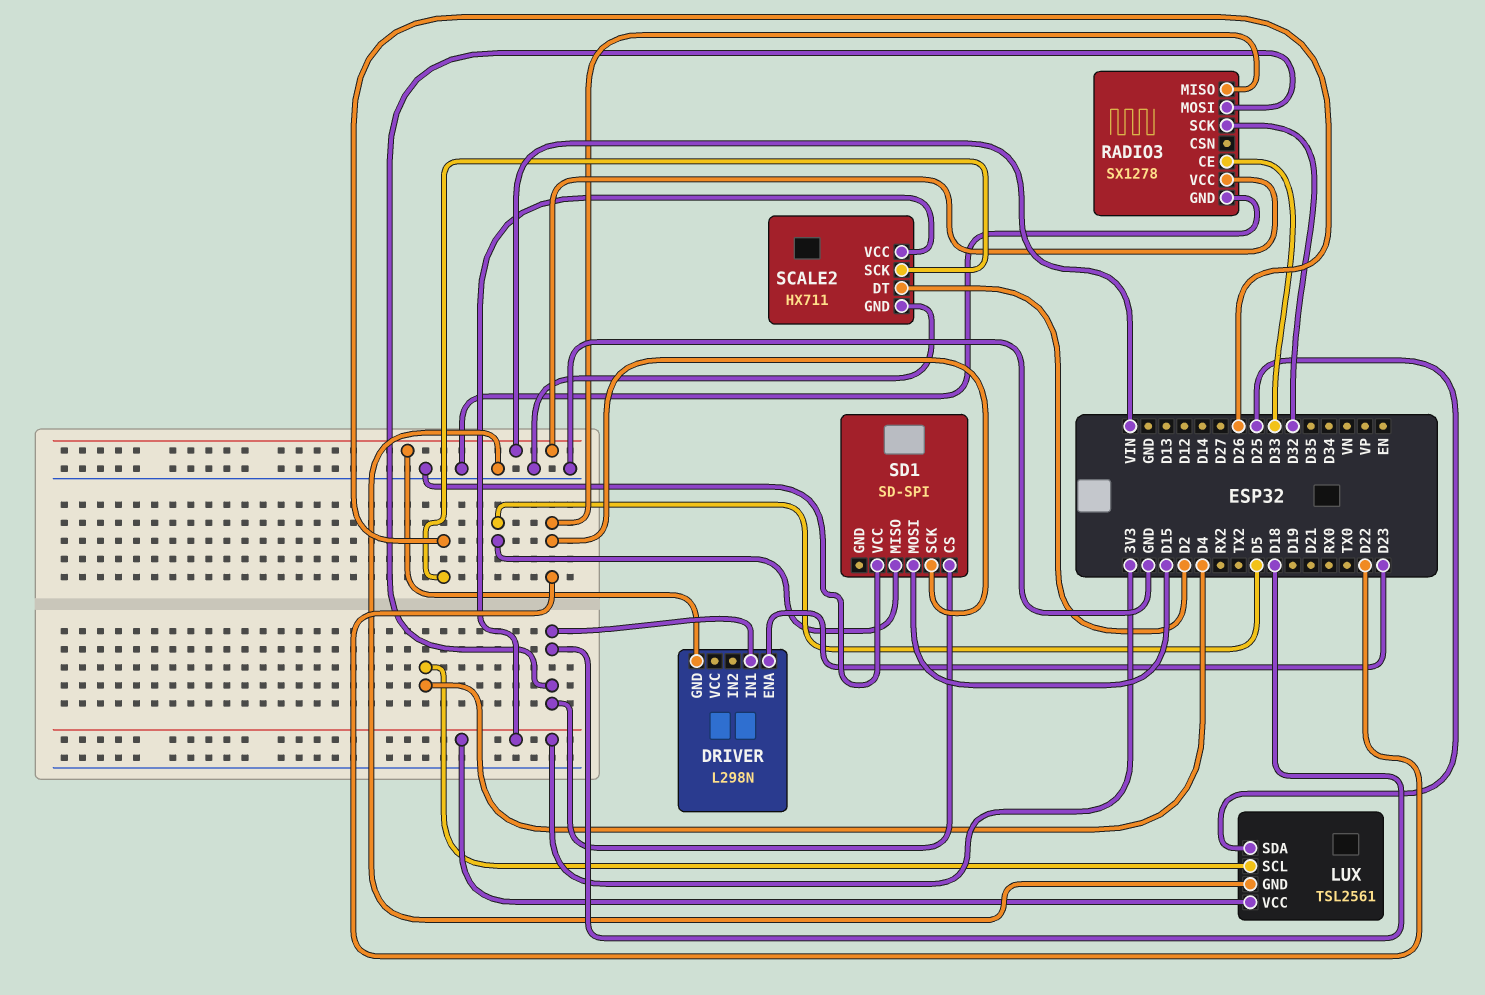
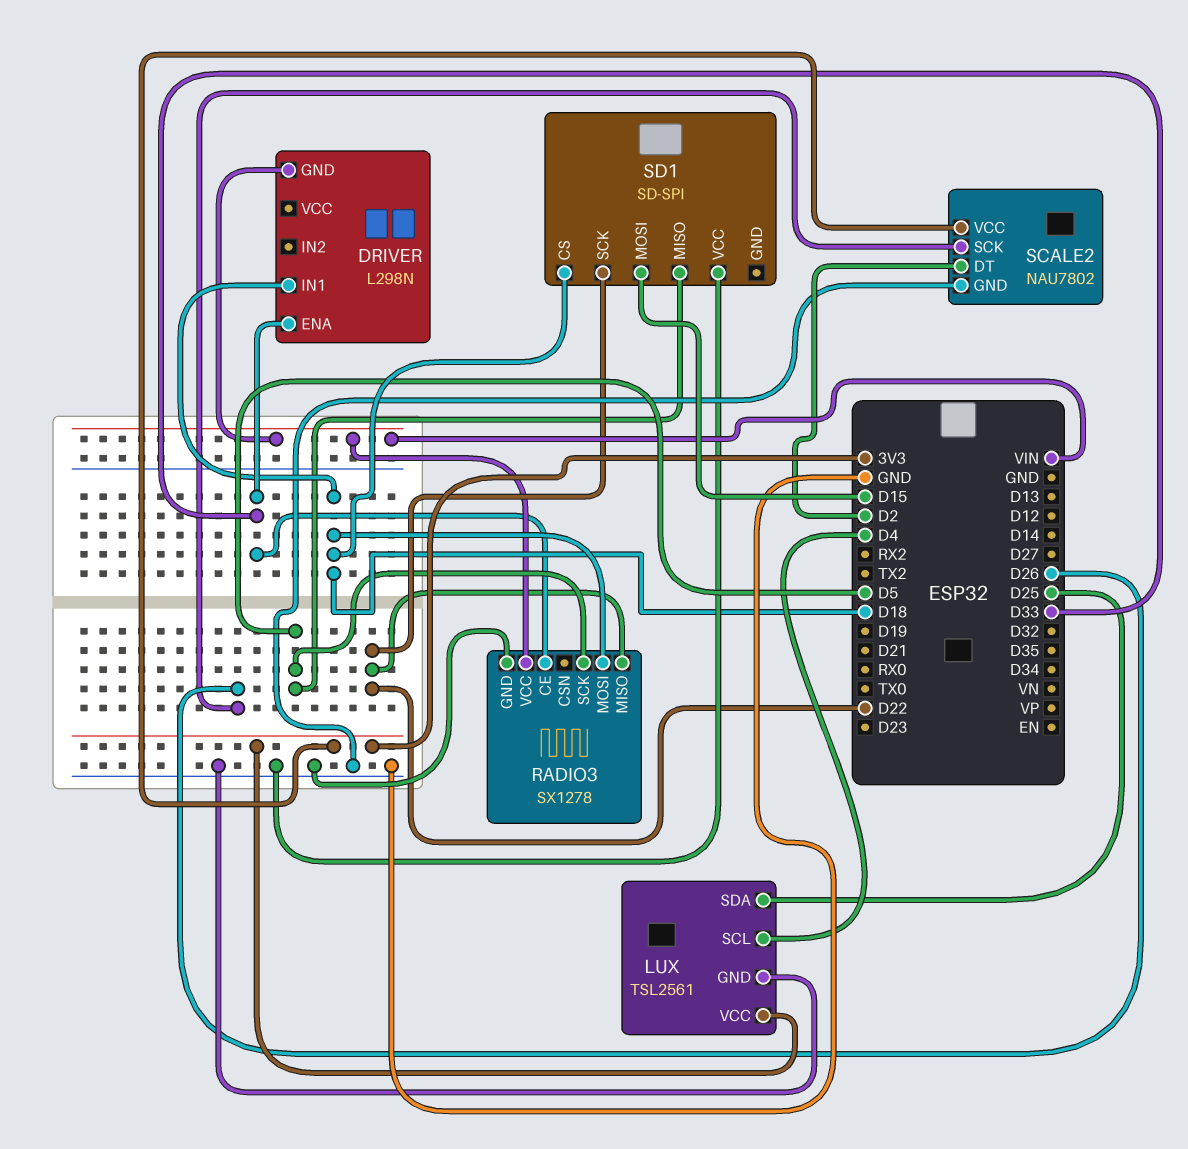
DRIVER pin ENA: D23 -> D33
RADIO3 pin SCK: D32 -> D5
SCALE2: HX711 -> NAU7802

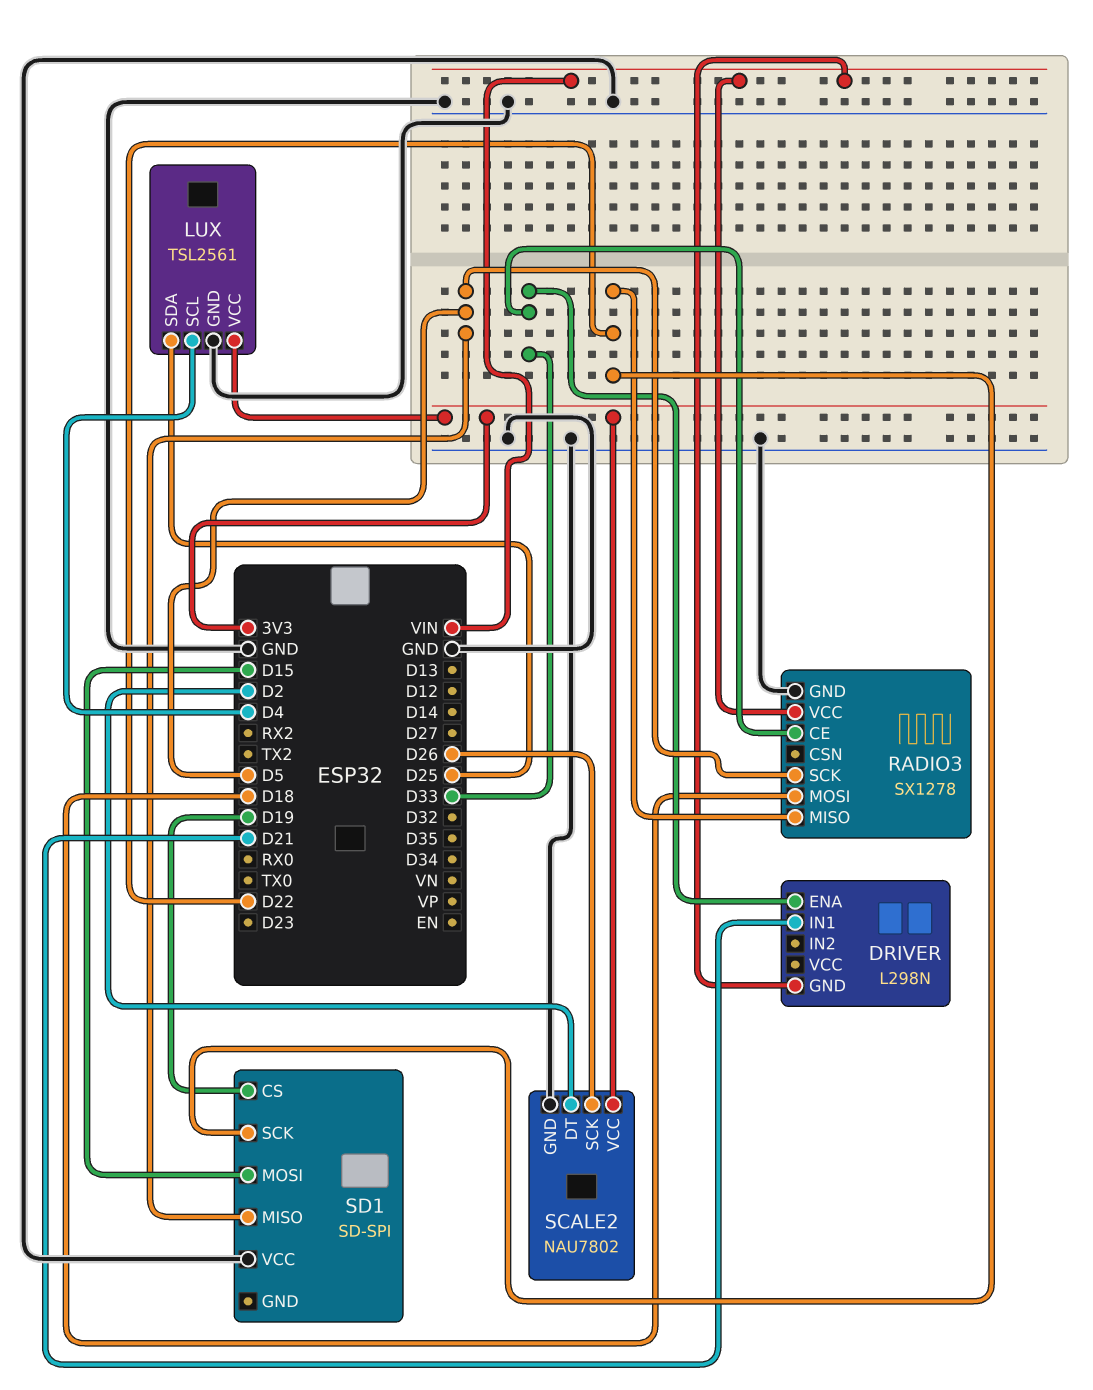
DRIVER pin IN1: D18 -> D21
SD1 pin CS: D18 -> D19

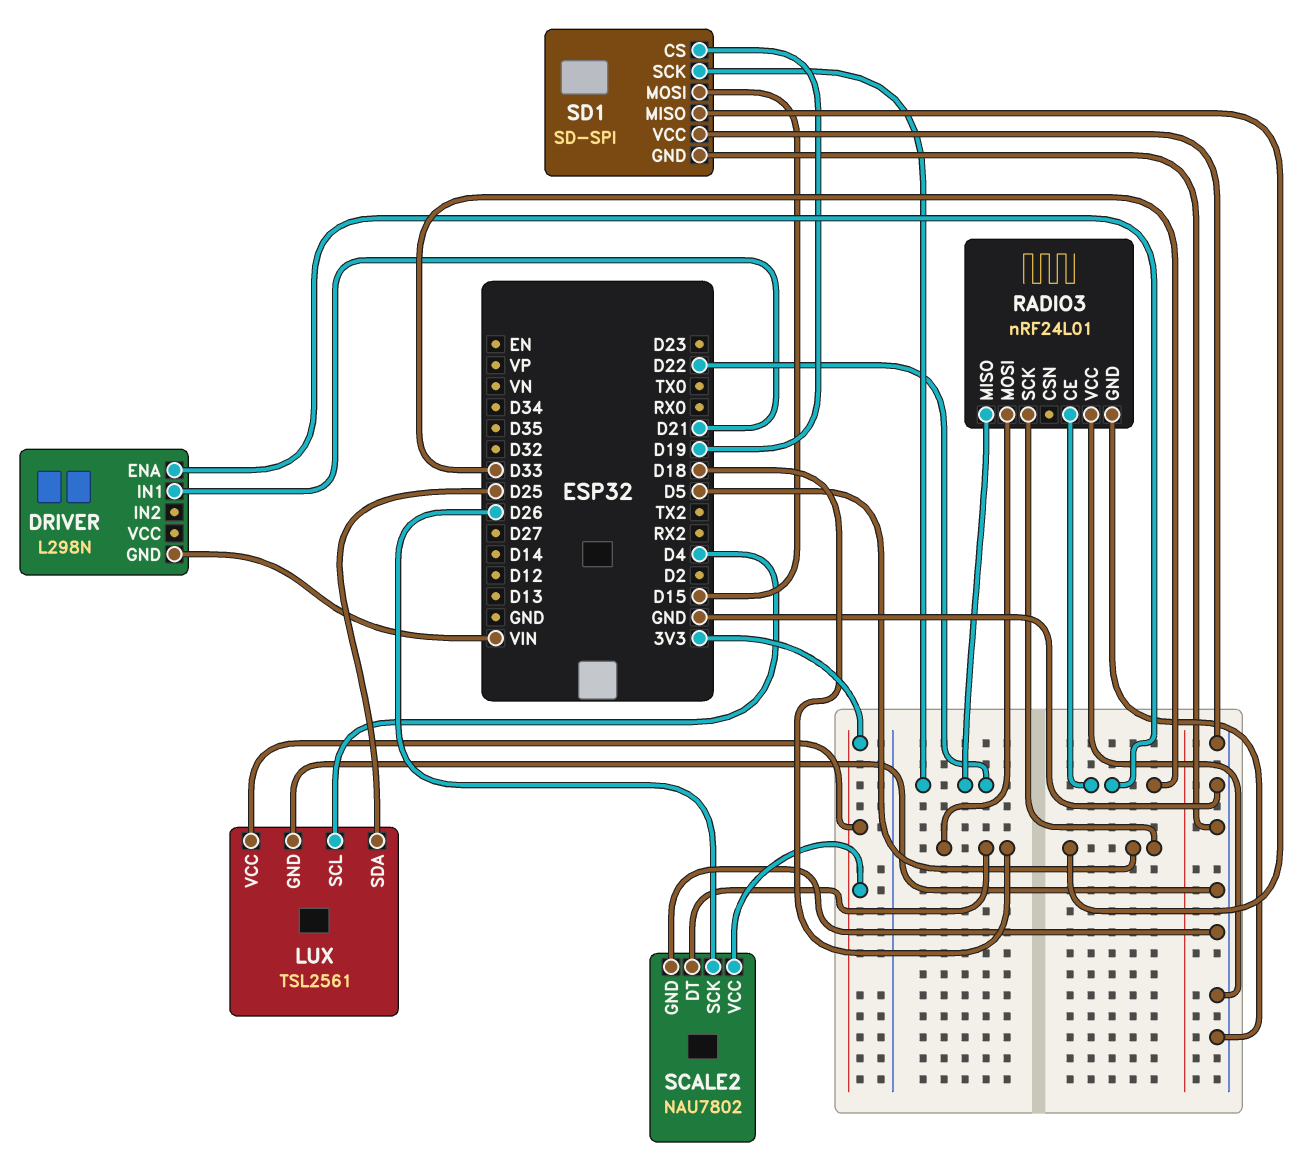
RADIO3: SX1278 -> nRF24L01
RADIO3 pin VCC: VIN -> GND
SCALE2 pin DT: D2 -> D18
SD1 pin GND: none -> GND

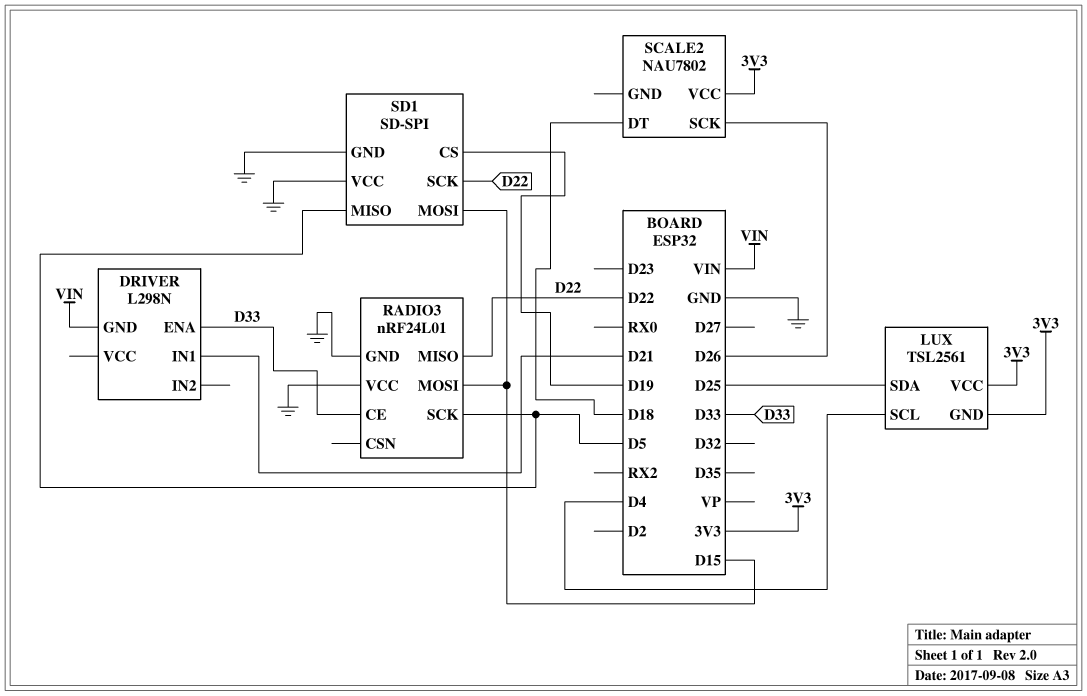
LUX pin GND: GND -> 3V3
RADIO3 pin MOSI: D18 -> D15
SCALE2 pin GND: GND -> none

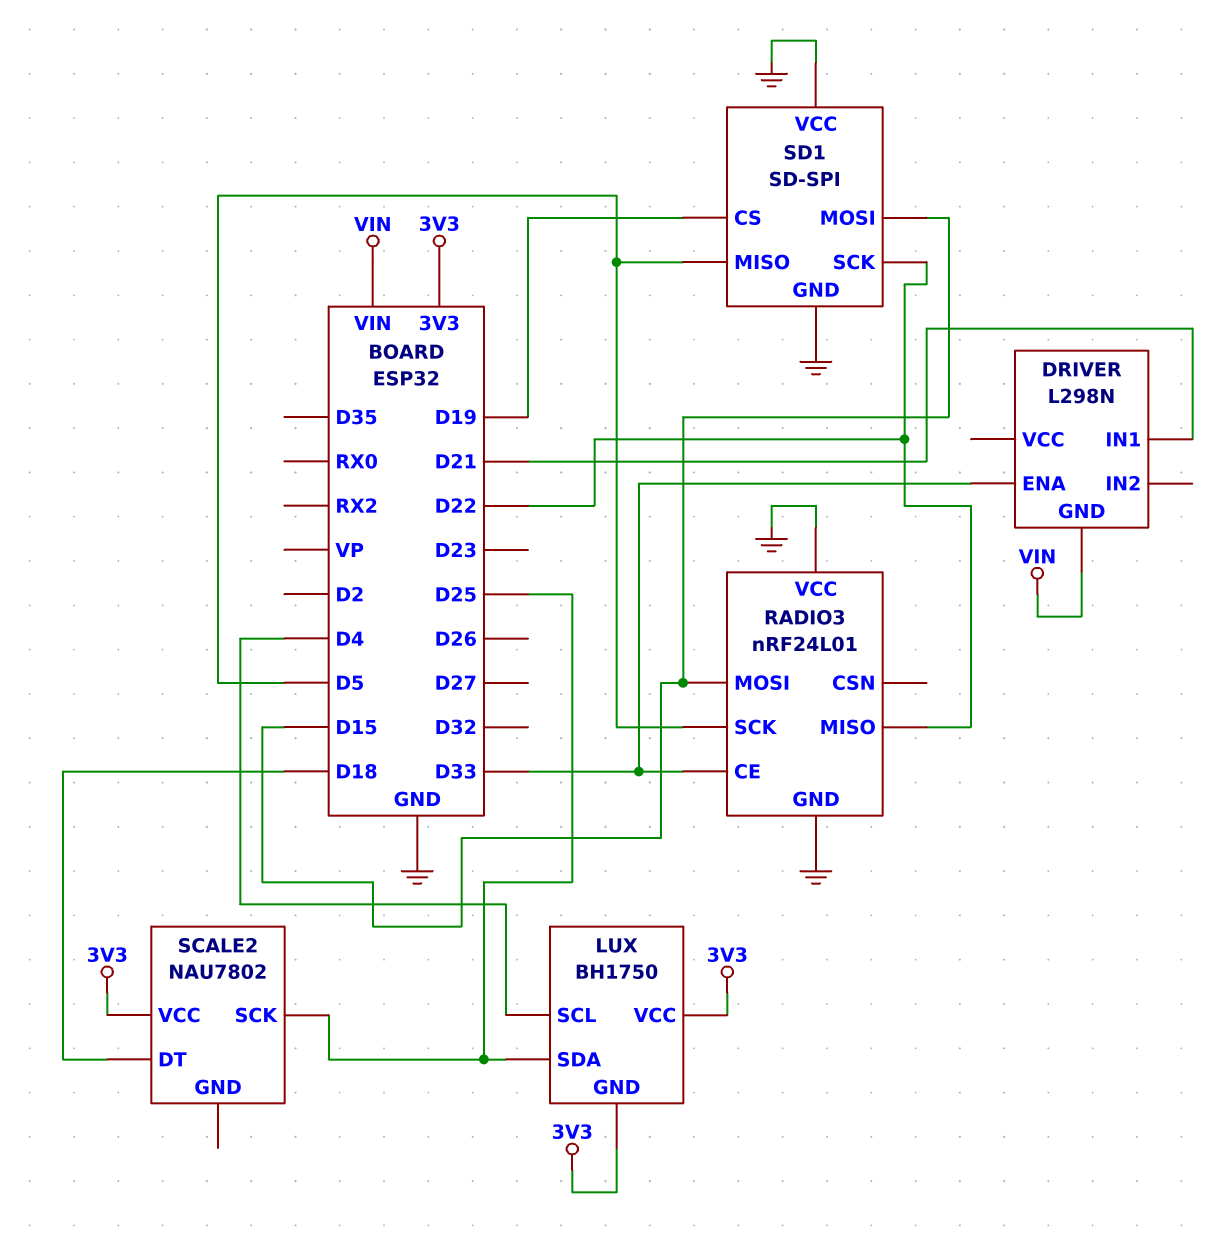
LUX: TSL2561 -> BH1750
SCALE2 pin SCK: D26 -> D25

